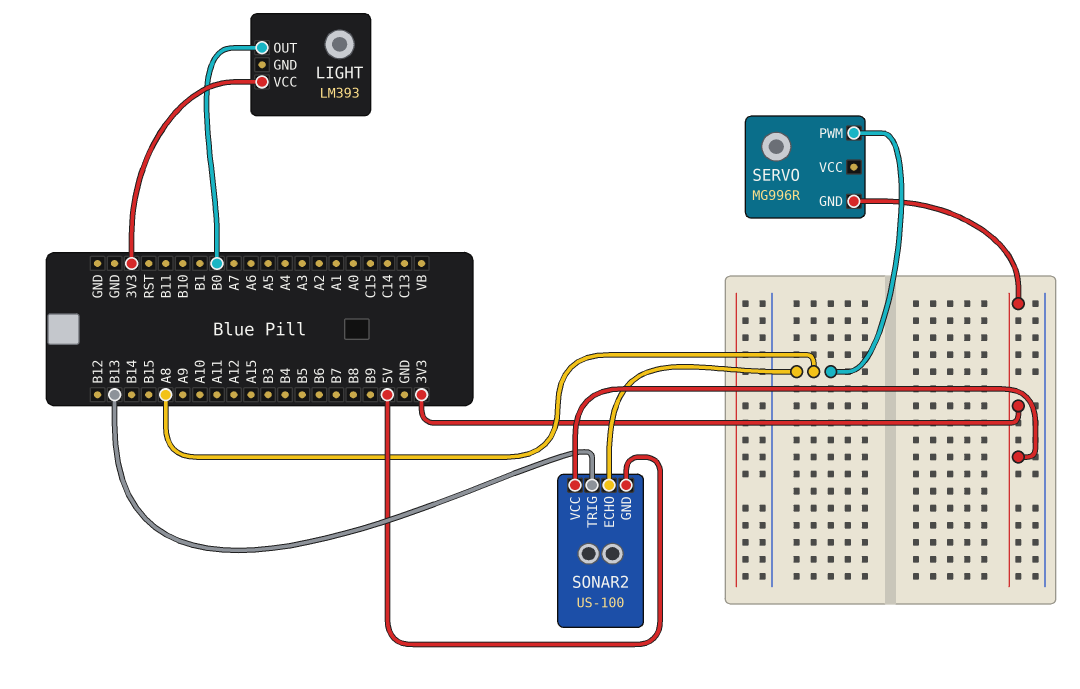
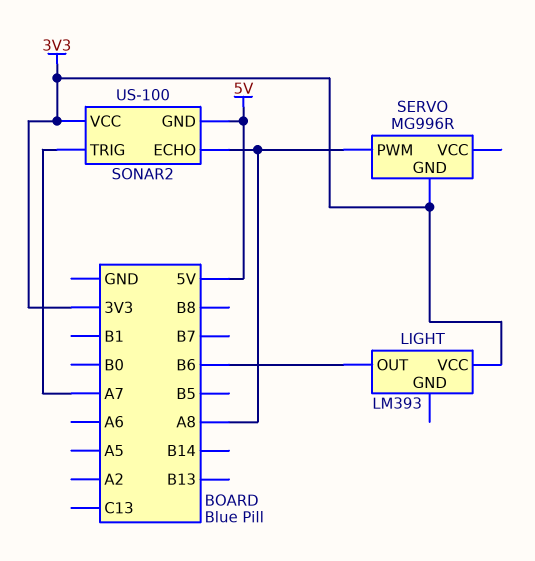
LIGHT pin OUT: B0 -> B6
SONAR2 pin TRIG: B13 -> A7

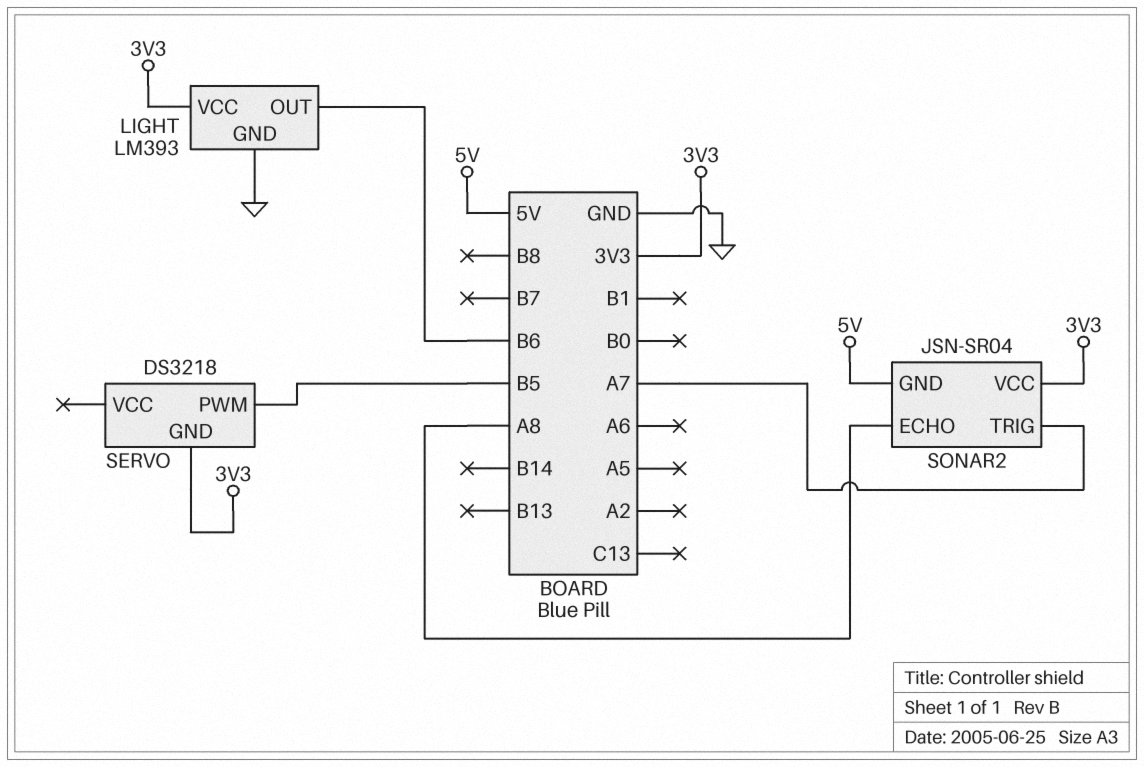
LIGHT pin GND: none -> GND
SERVO: MG996R -> DS3218
SERVO pin PWM: A8 -> B5
SONAR2: US-100 -> JSN-SR04

